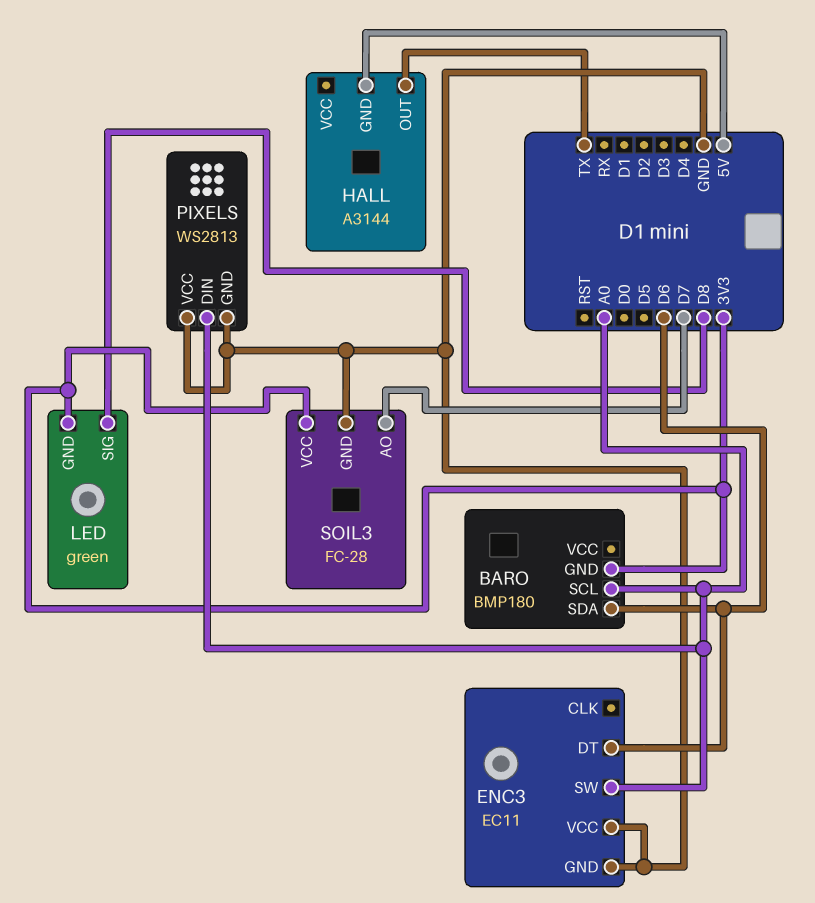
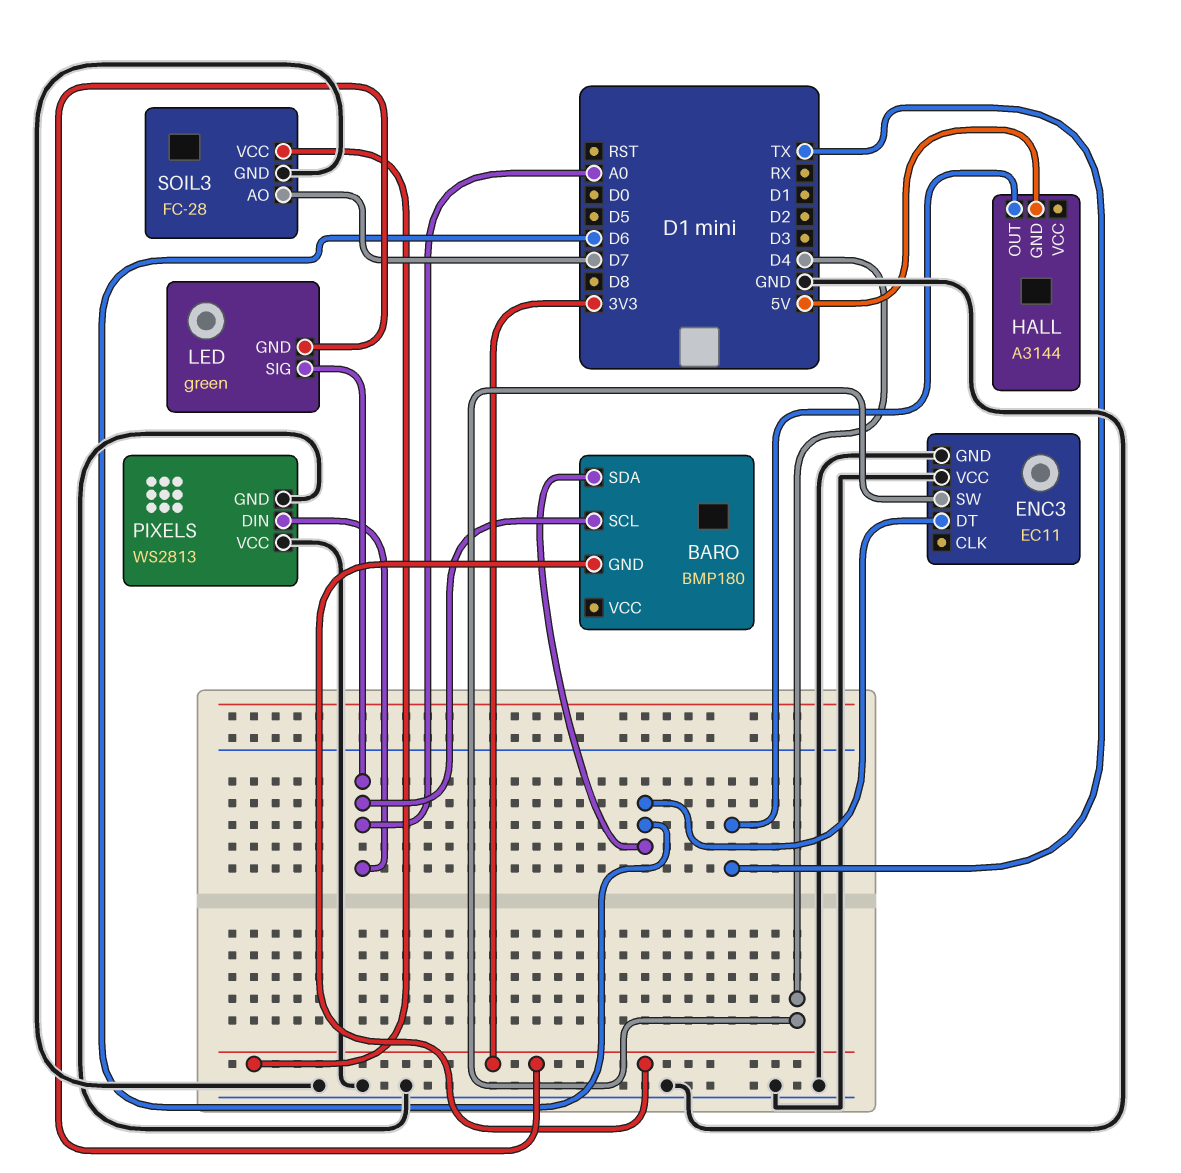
ENC3 pin SW: A0 -> D4
LED pin SIG: D8 -> A0

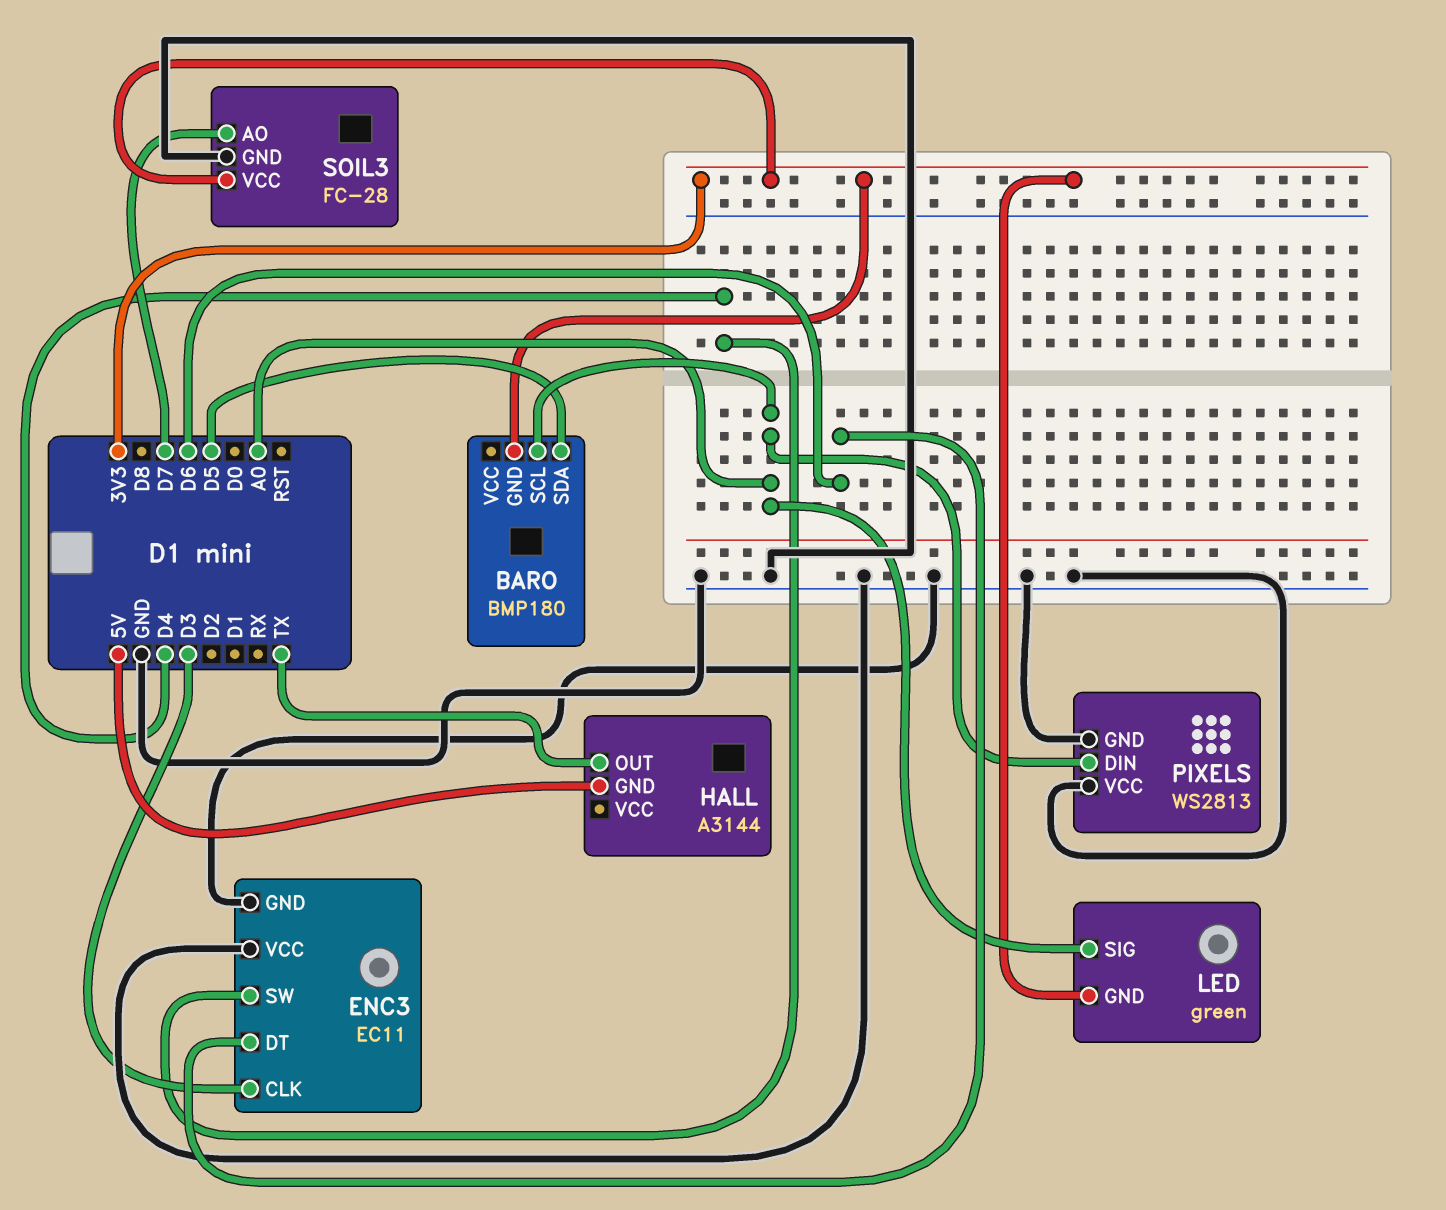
BARO pin SDA: D6 -> D5
ENC3 pin CLK: none -> D3

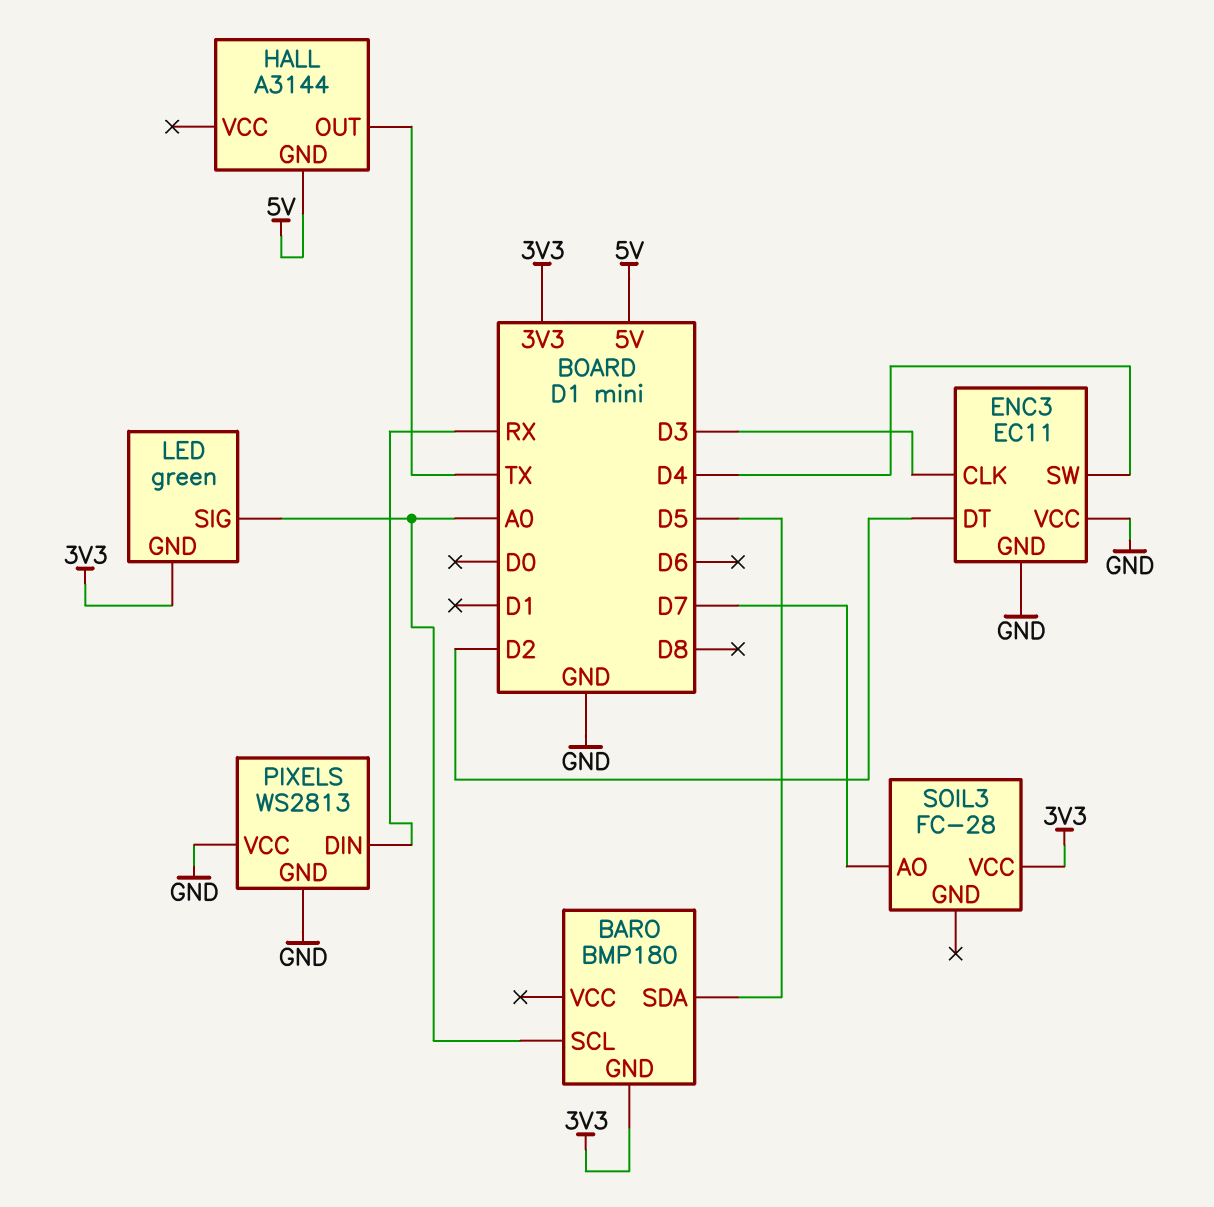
ENC3 pin DT: D6 -> D2
PIXELS pin DIN: A0 -> RX
SOIL3 pin GND: GND -> none

